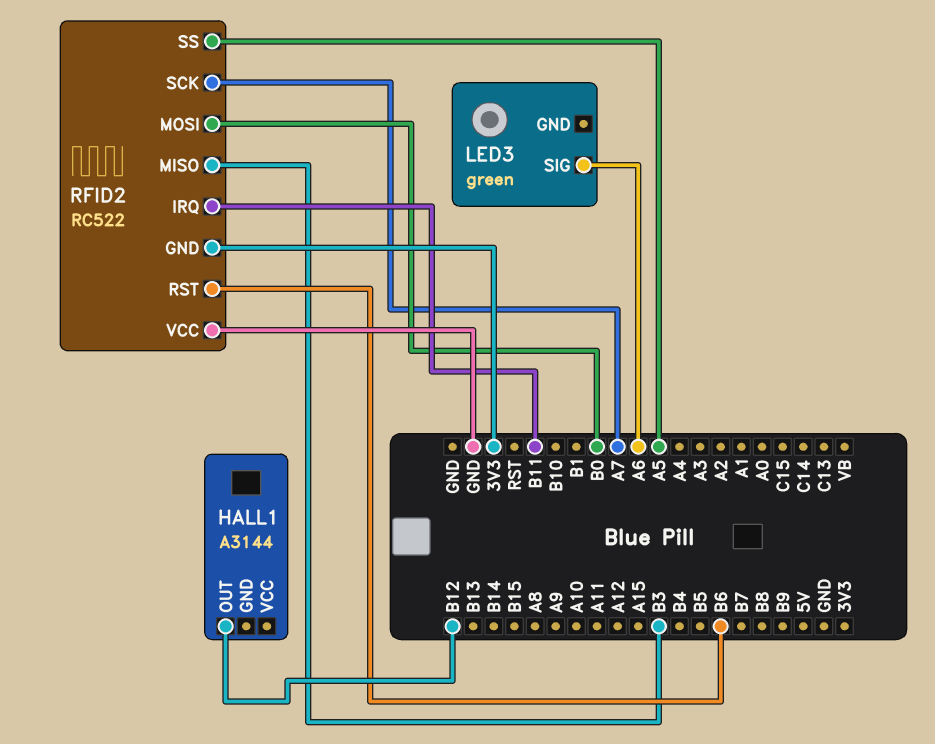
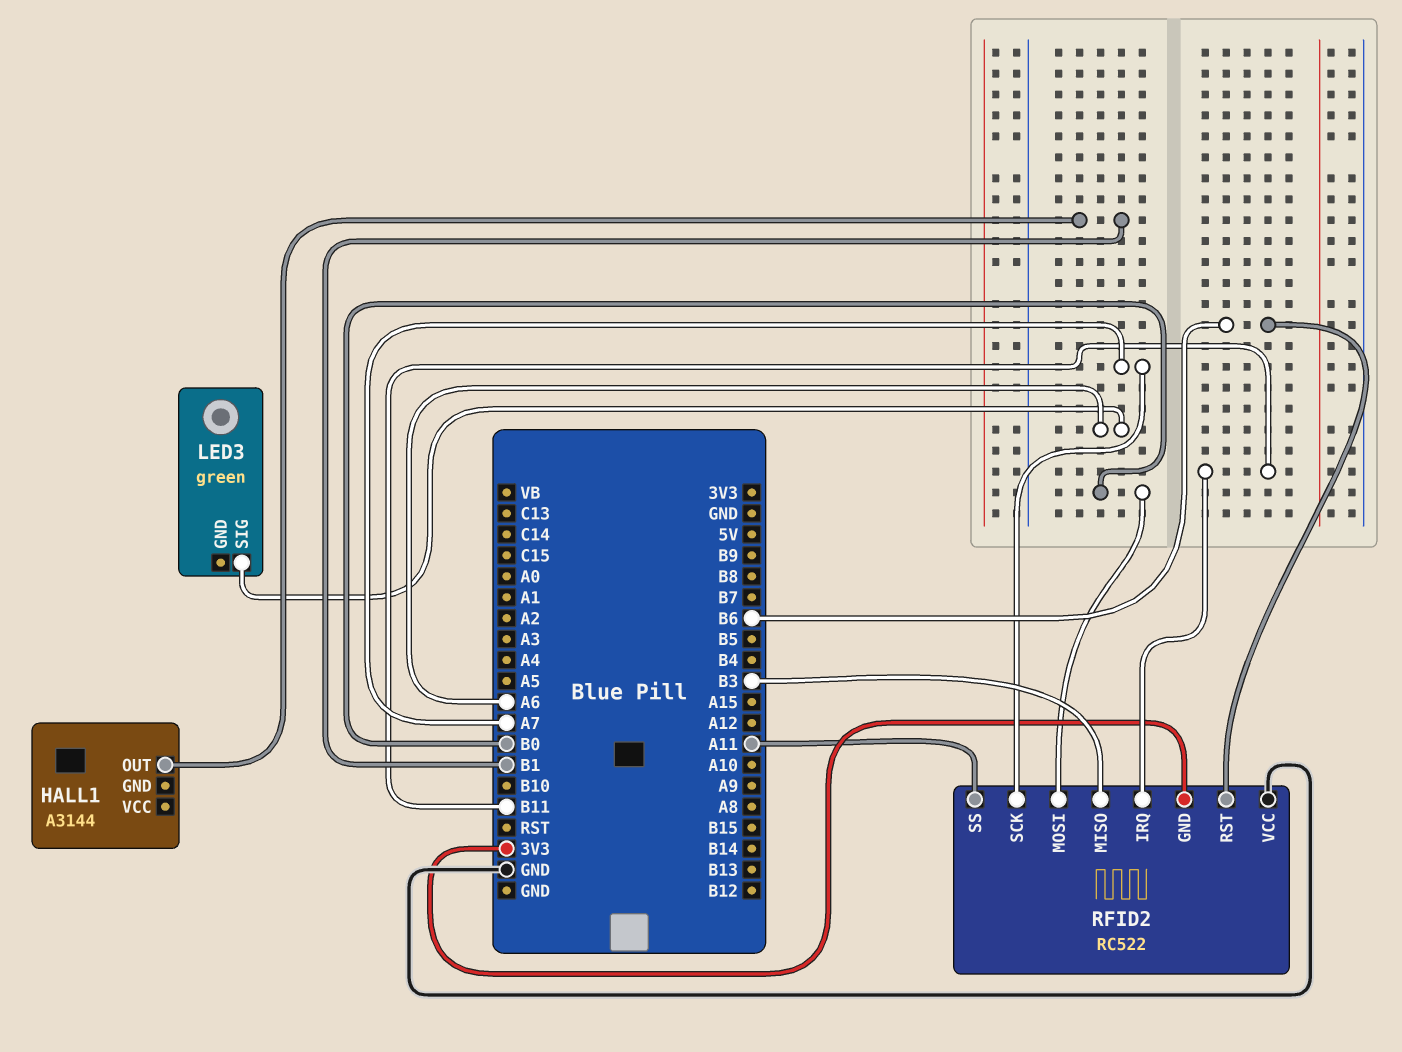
HALL1 pin OUT: B12 -> B1
RFID2 pin SS: A5 -> A11

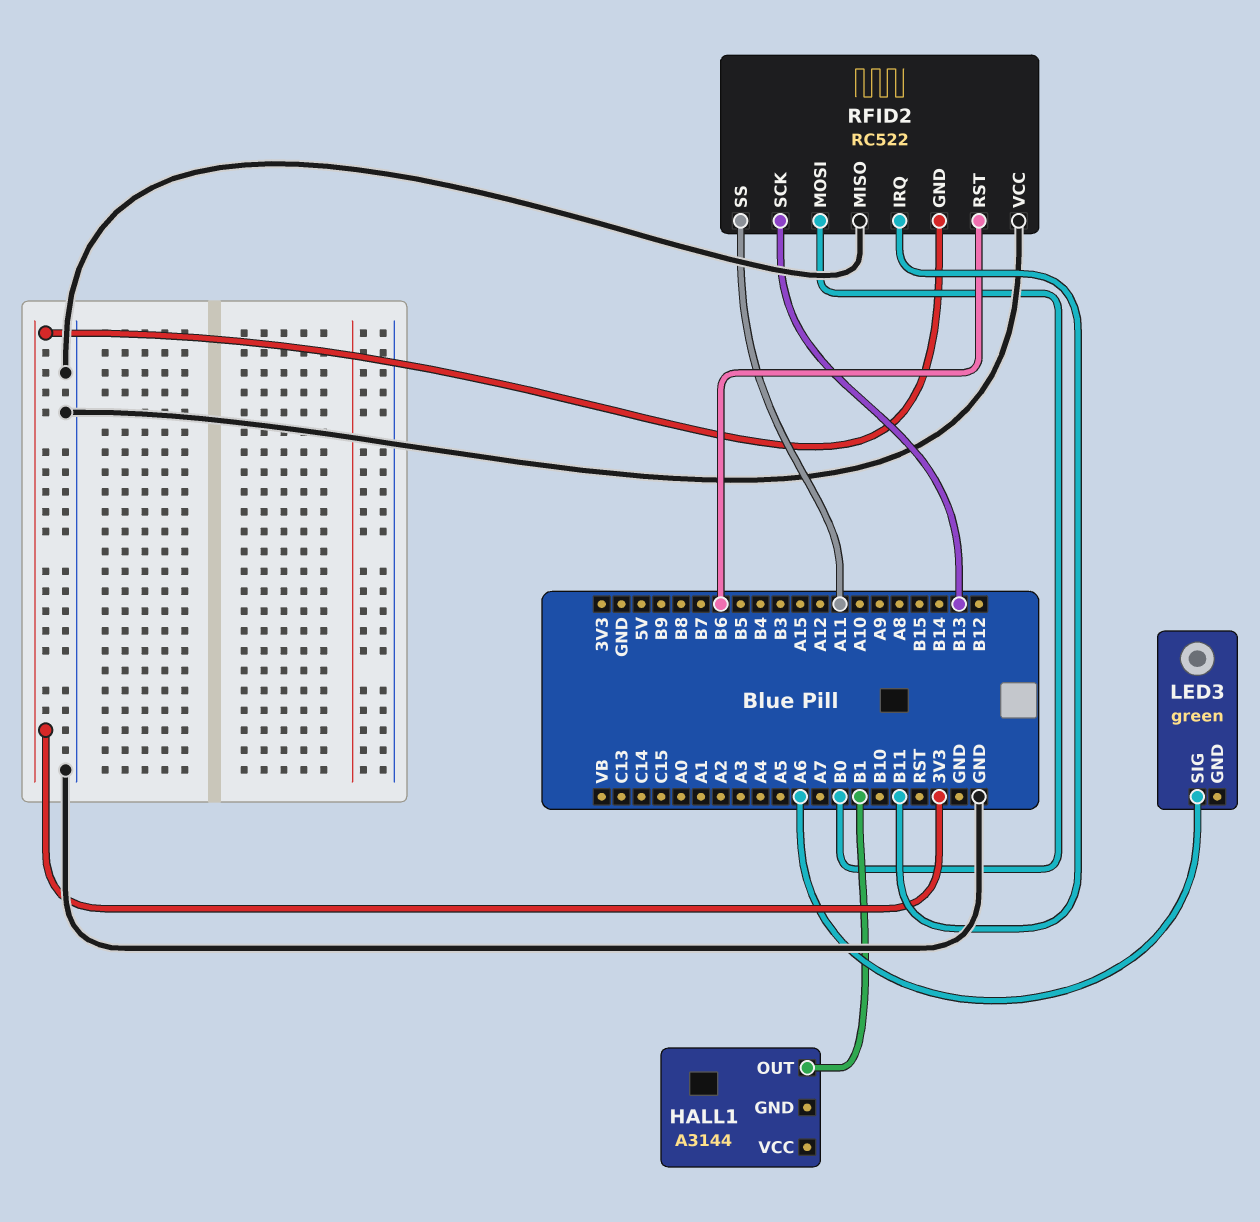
RFID2 pin MISO: B3 -> GND
RFID2 pin SCK: A7 -> B13

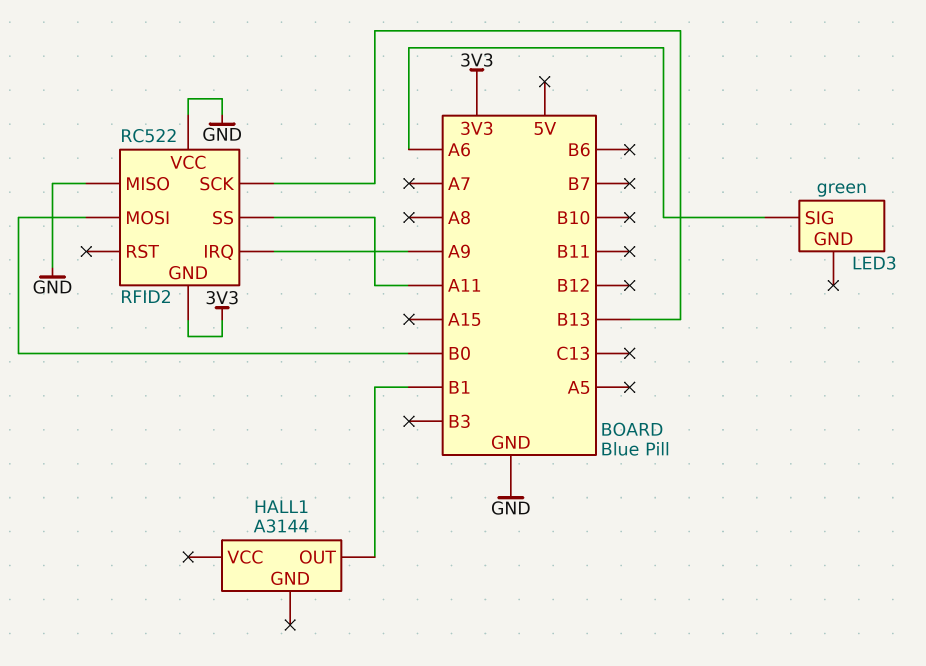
RFID2 pin IRQ: B11 -> A9
RFID2 pin RST: B6 -> none

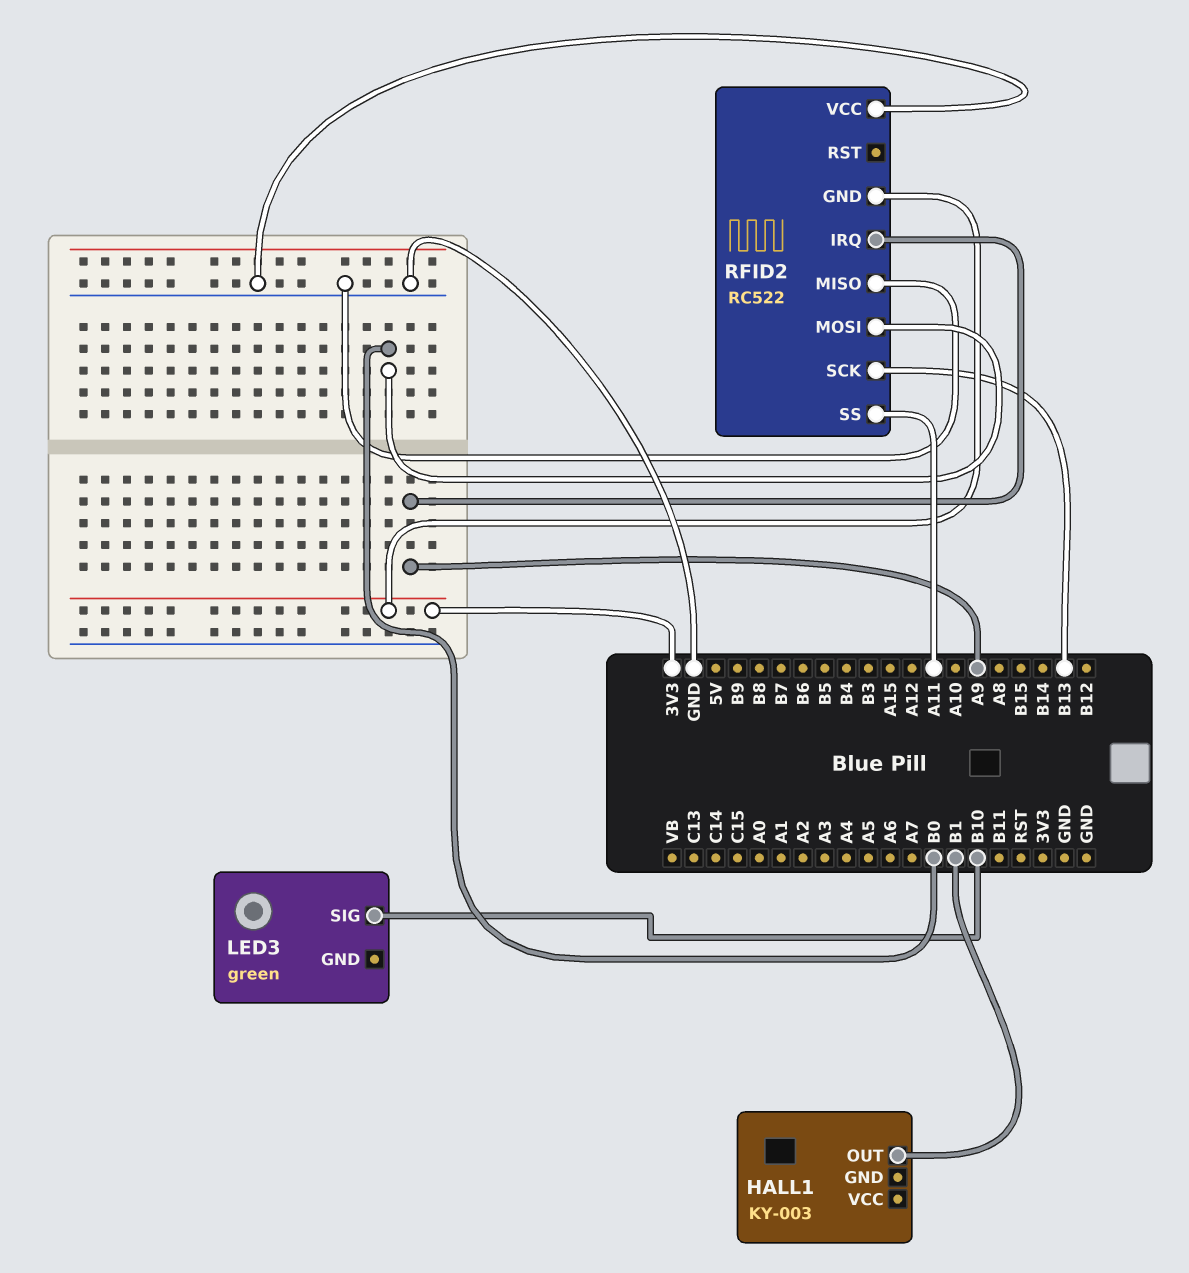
HALL1: A3144 -> KY-003
LED3 pin SIG: A6 -> B10

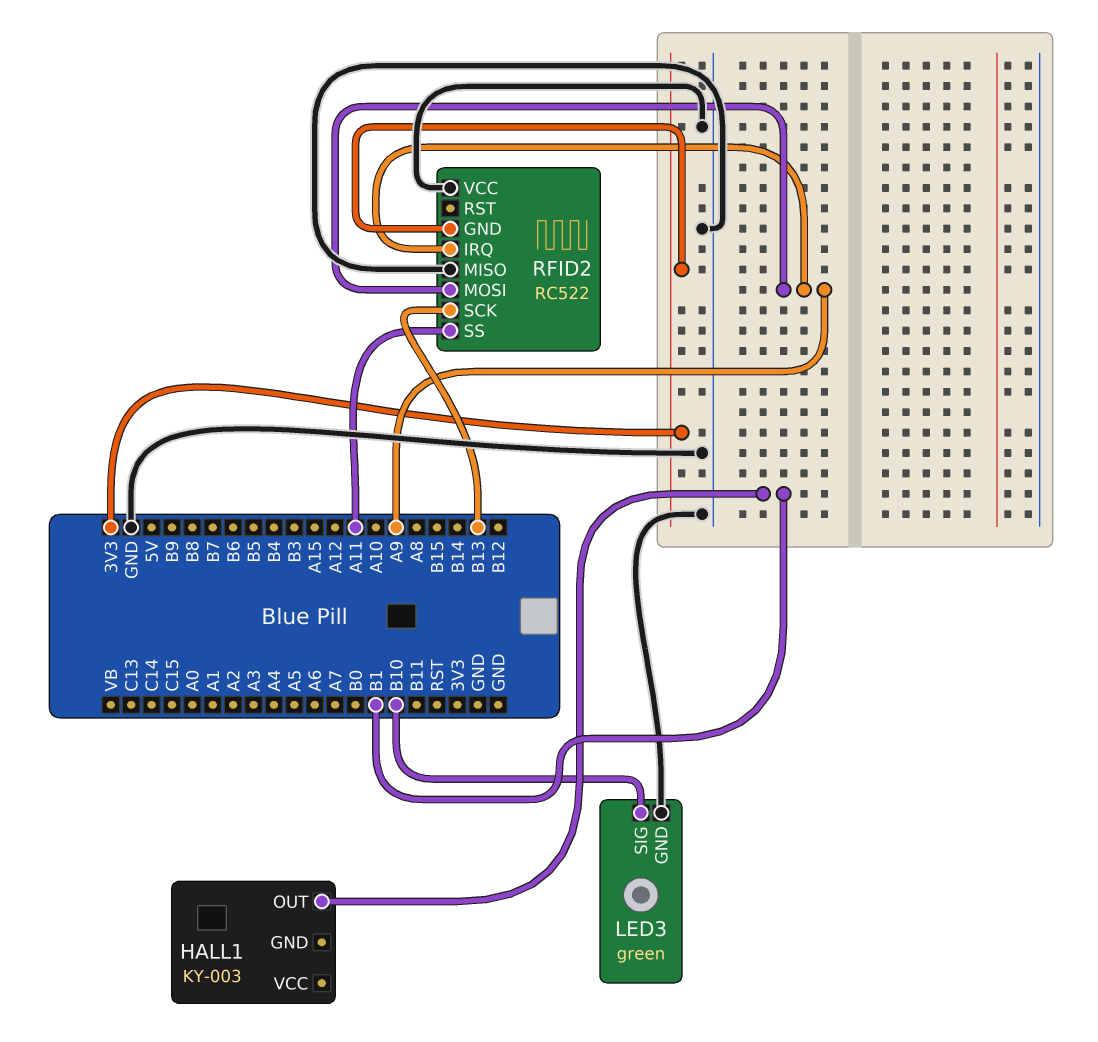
LED3 pin GND: none -> GND
RFID2 pin MOSI: B0 -> A9

